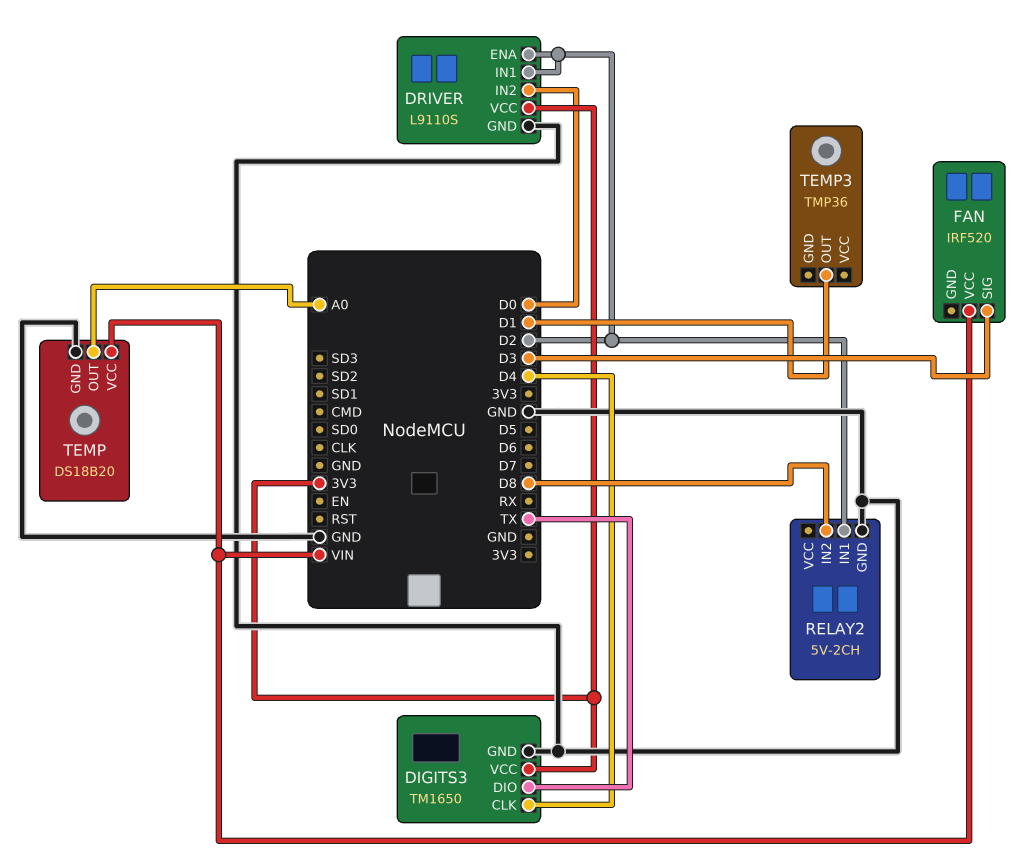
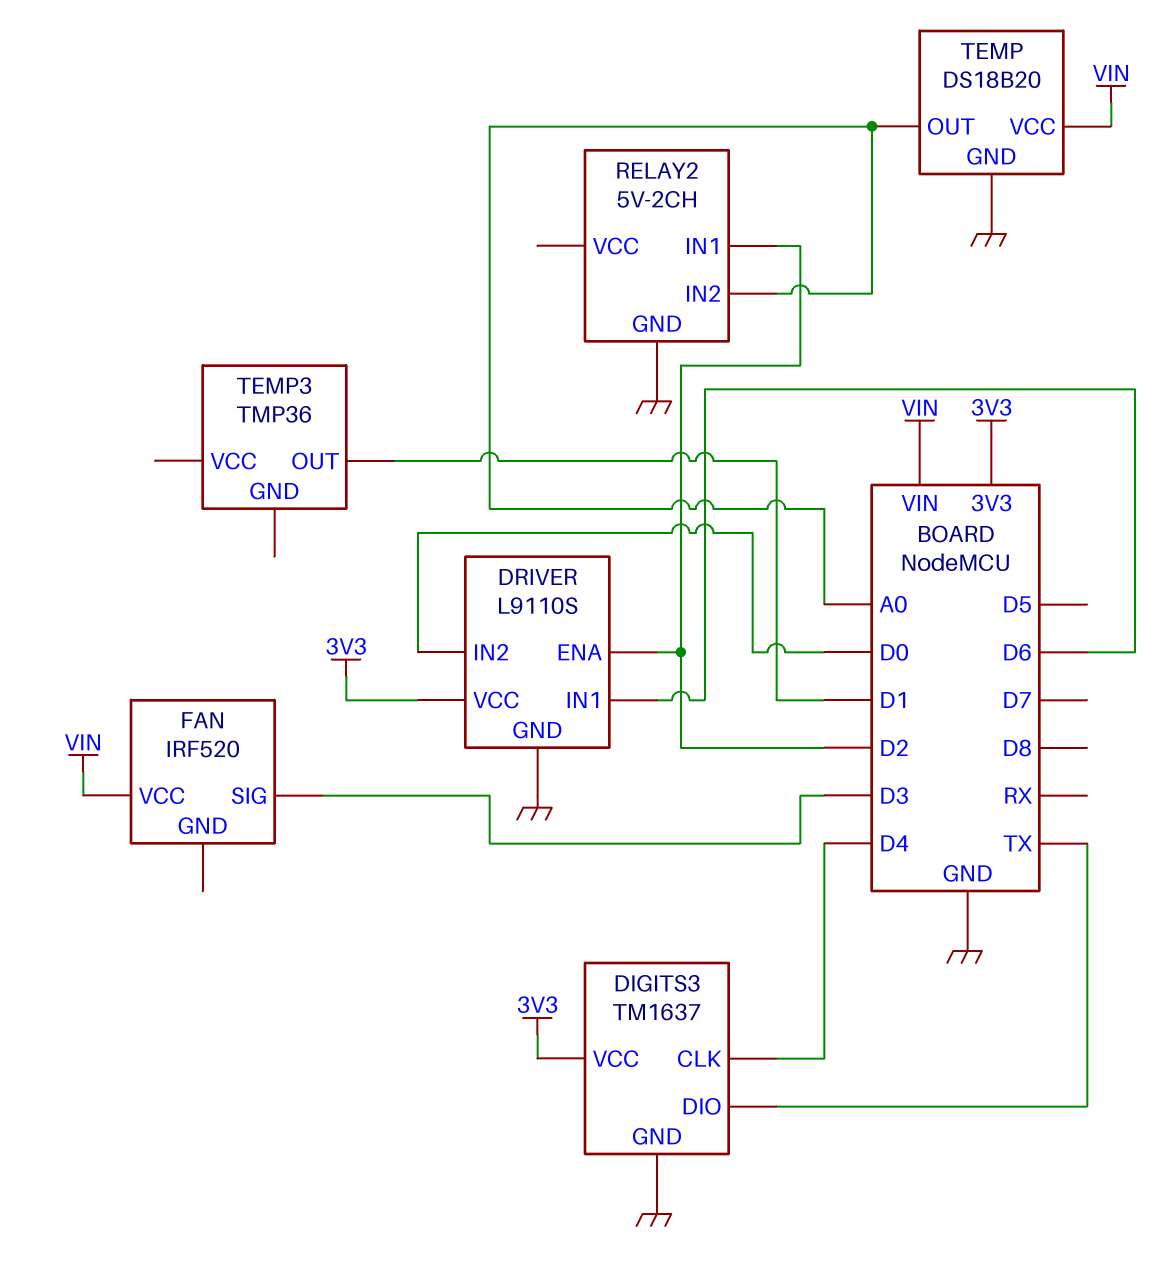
DIGITS3: TM1650 -> TM1637
DRIVER pin IN1: D2 -> D6
RELAY2 pin IN2: D8 -> A0

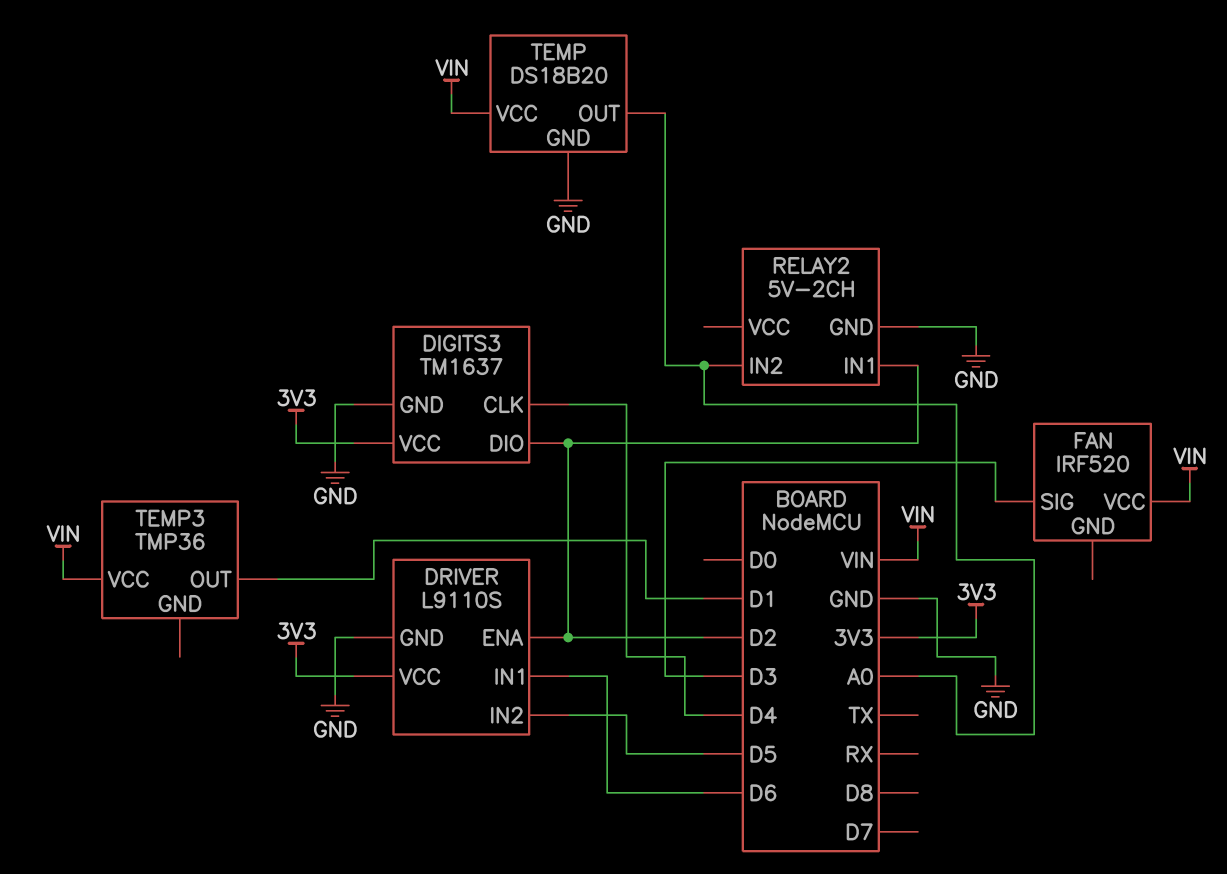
DIGITS3 pin DIO: TX -> D2
DRIVER pin IN2: D0 -> D5
TEMP3 pin VCC: none -> VIN

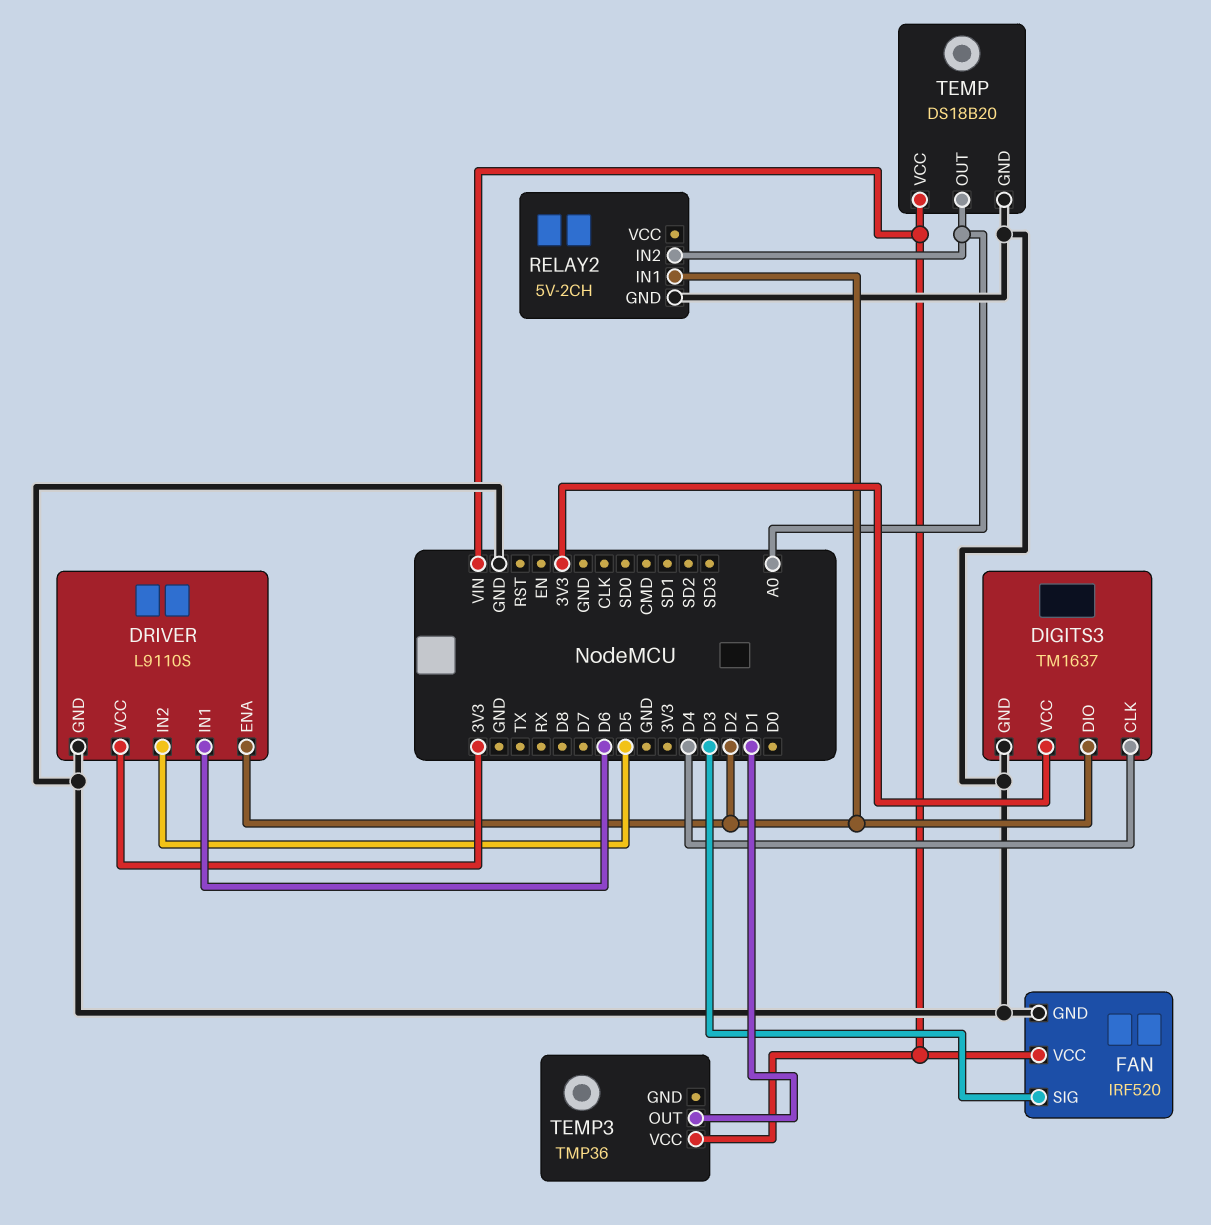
FAN pin GND: none -> GND

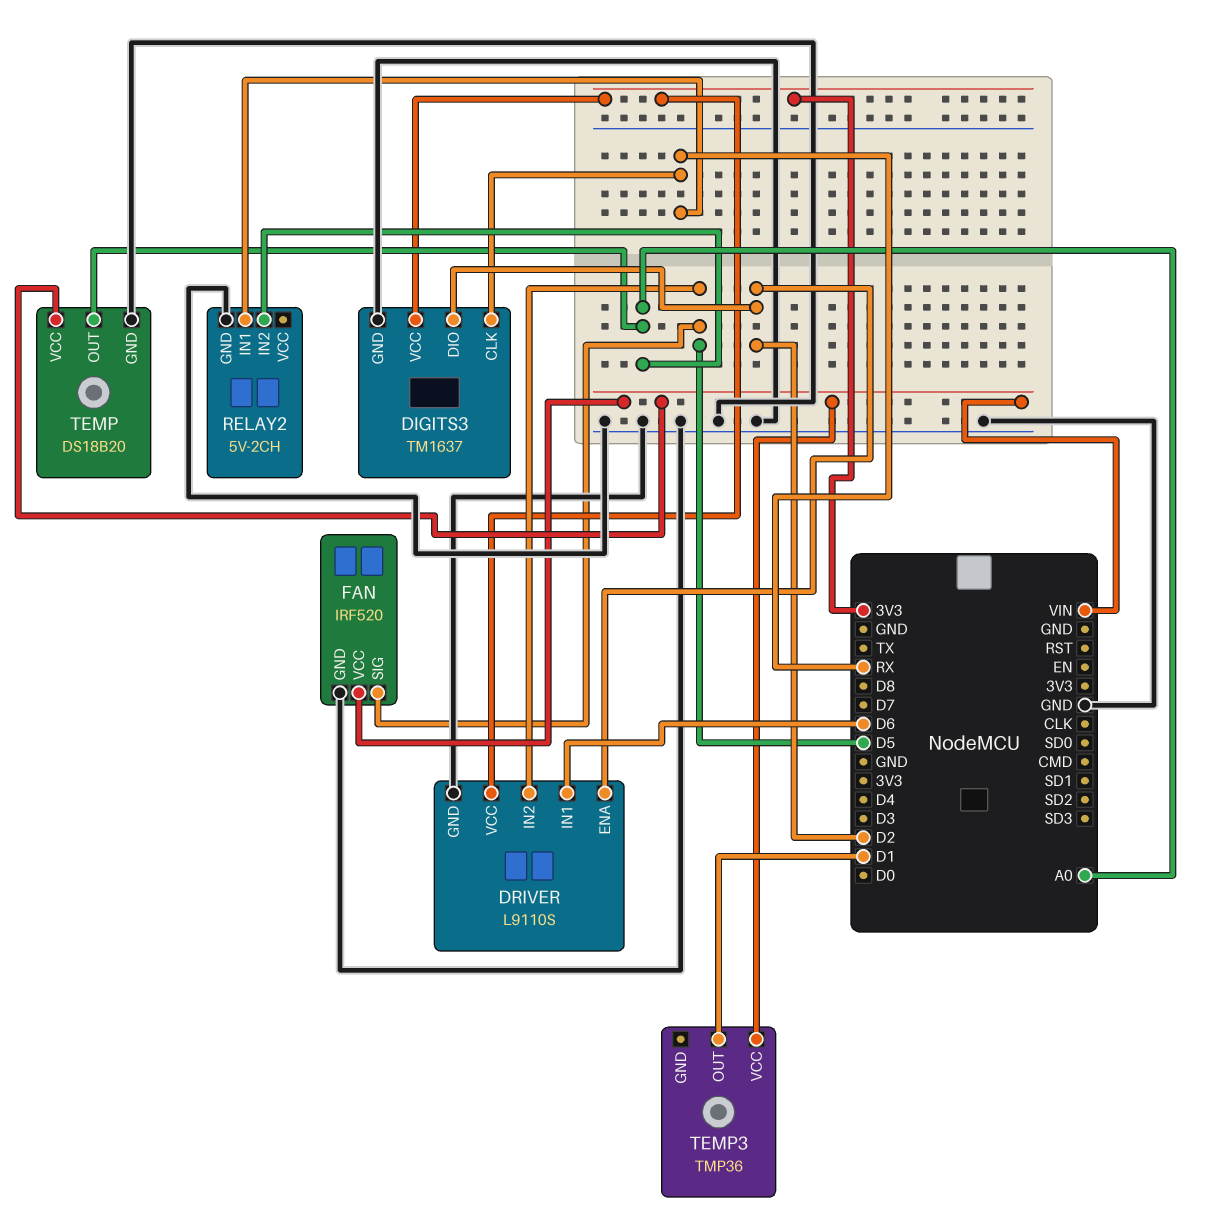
DIGITS3 pin CLK: D4 -> RX
FAN pin SIG: D3 -> D5
RELAY2 pin IN1: D2 -> RX

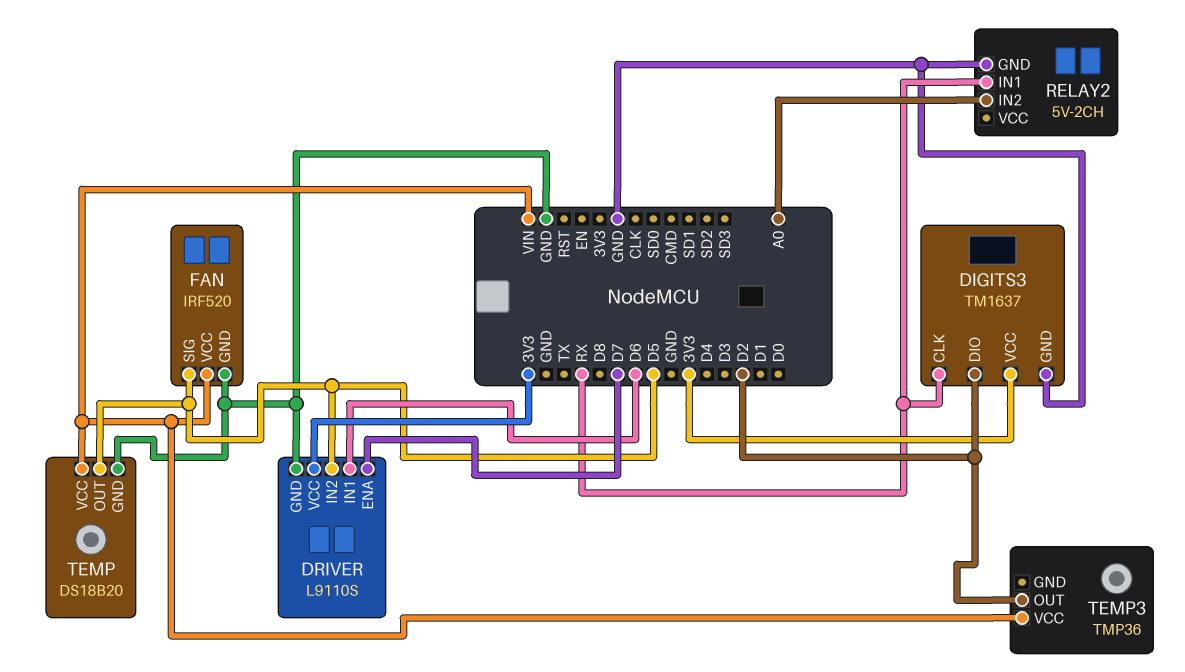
DRIVER pin ENA: D2 -> D7
TEMP pin OUT: A0 -> D5
TEMP3 pin OUT: D1 -> D2

